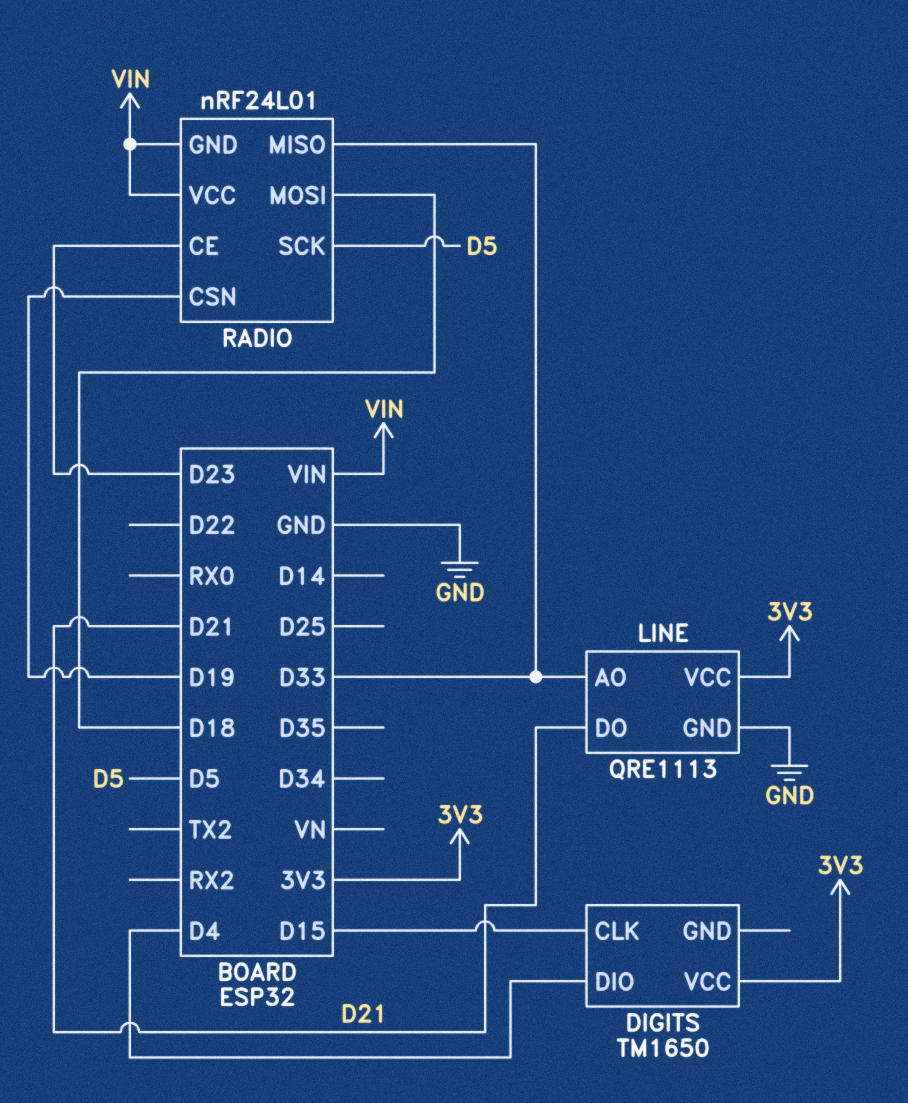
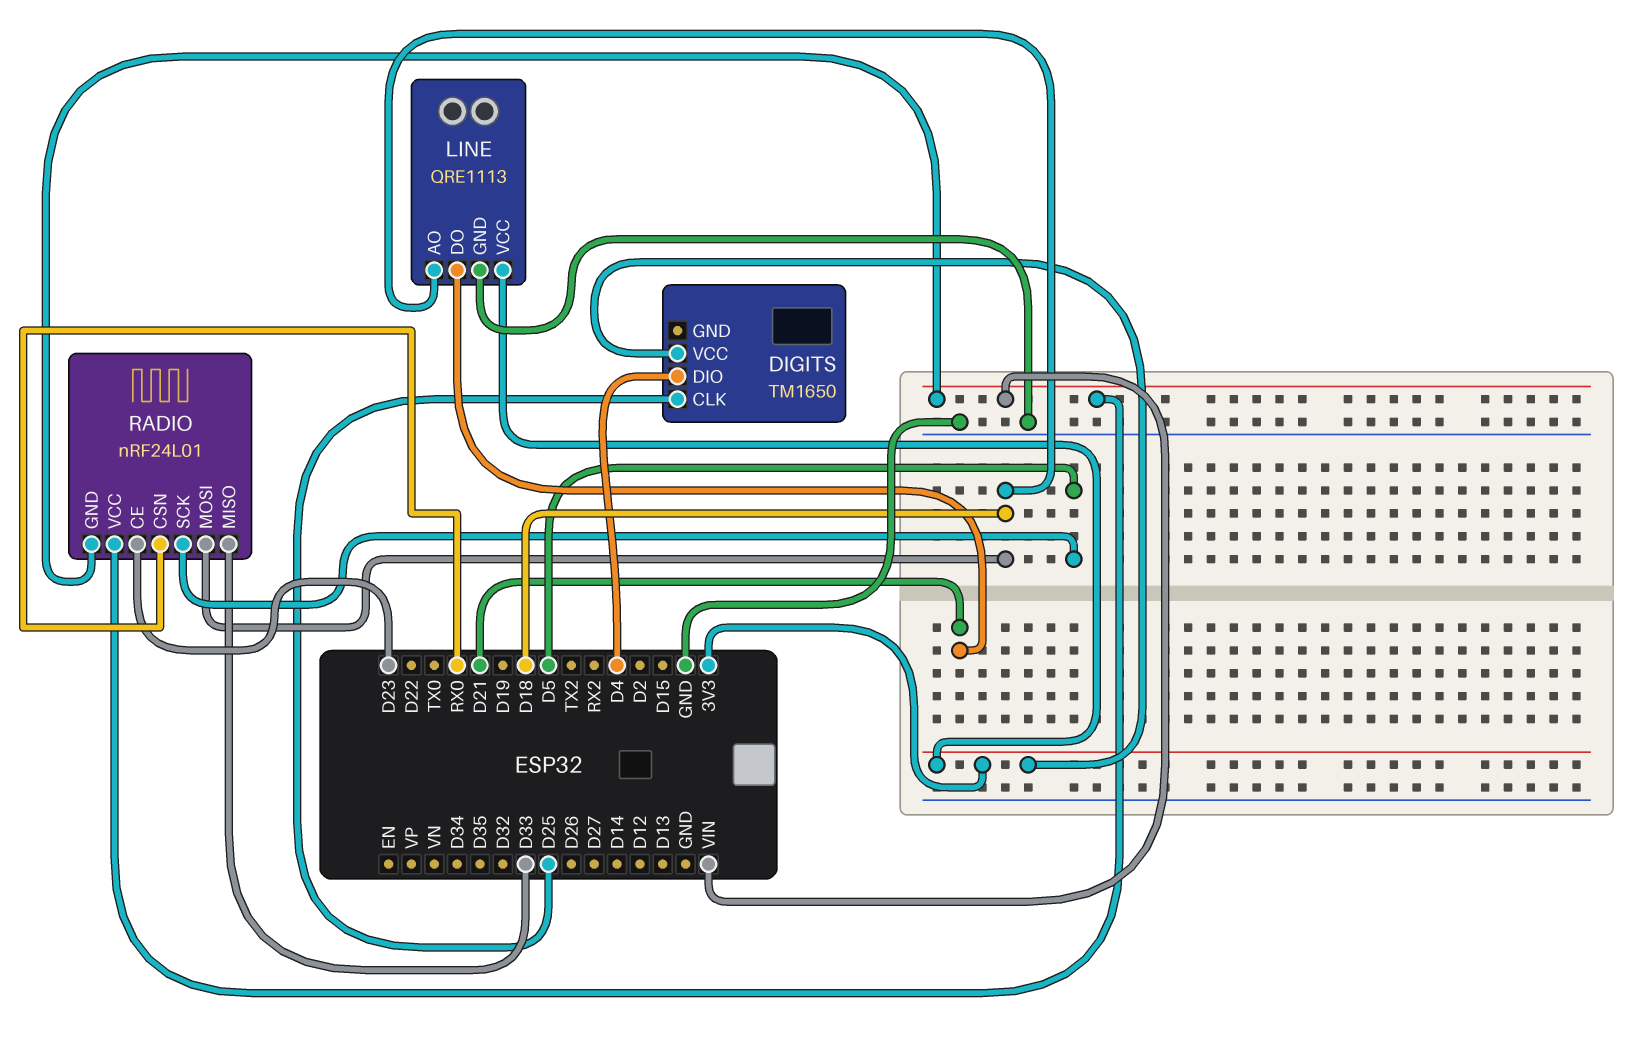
DIGITS pin CLK: D15 -> D25
LINE pin AO: D33 -> D18
RADIO pin CSN: D19 -> RX0

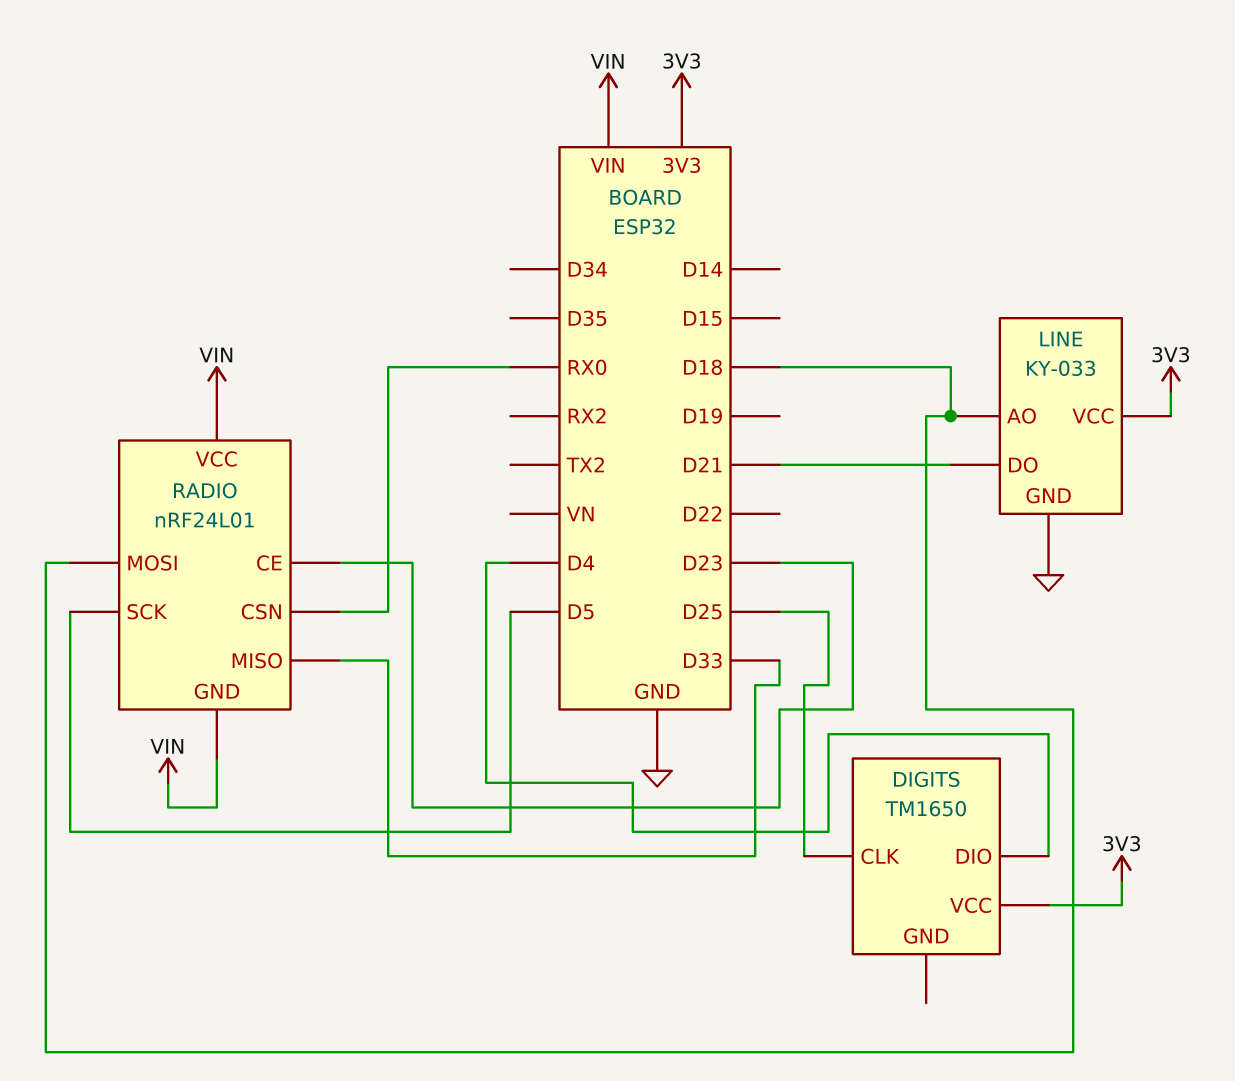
LINE: QRE1113 -> KY-033

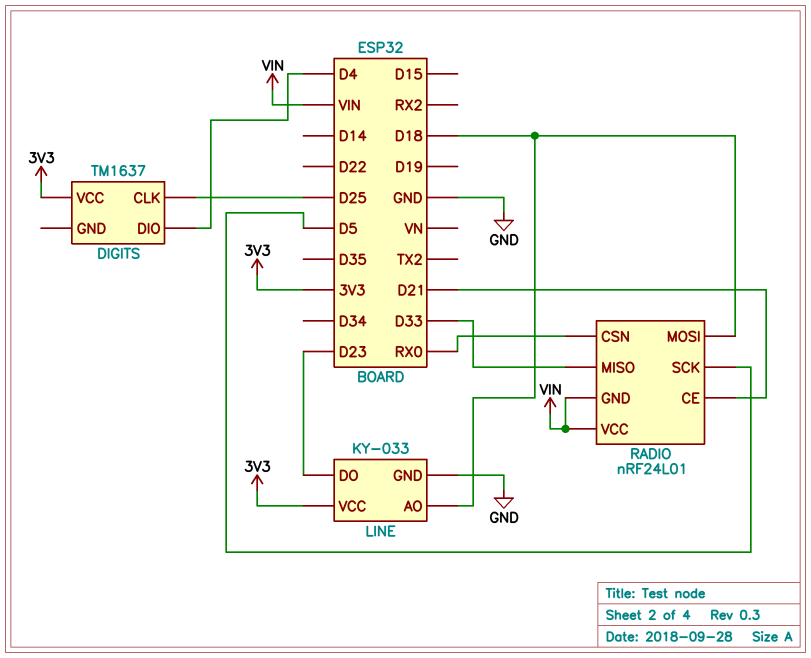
DIGITS: TM1650 -> TM1637
LINE pin DO: D21 -> D23
RADIO pin CE: D23 -> D21

